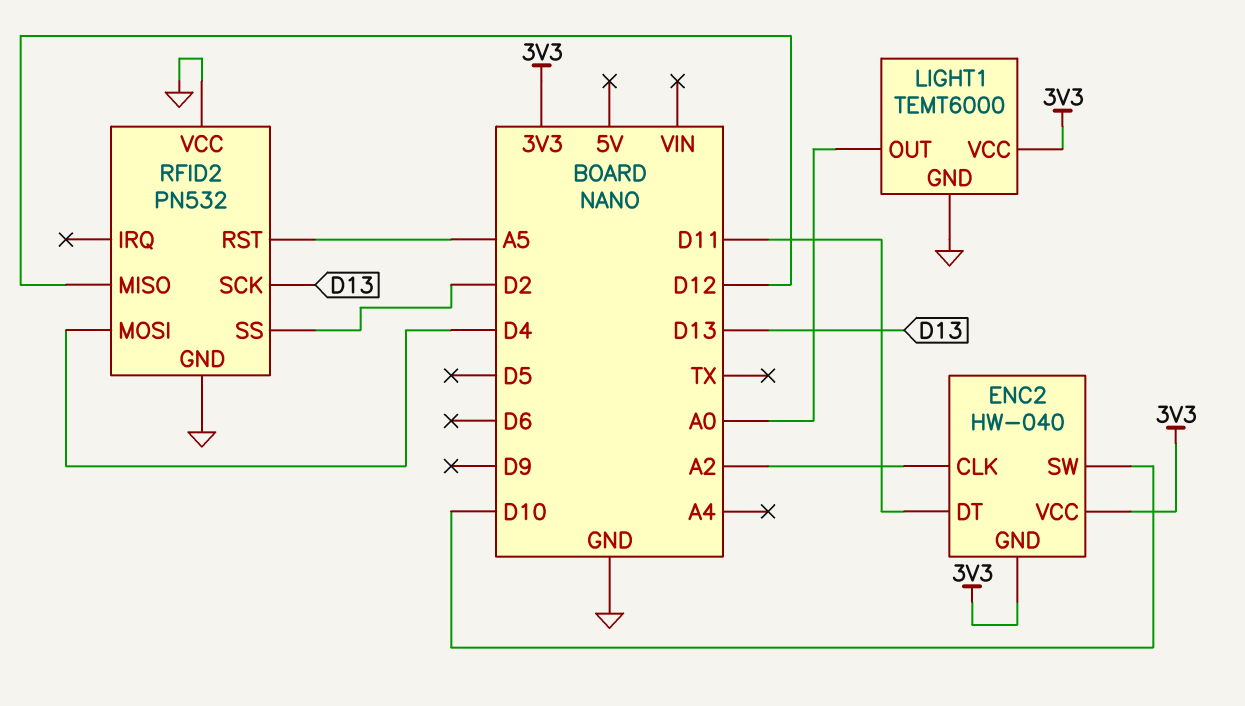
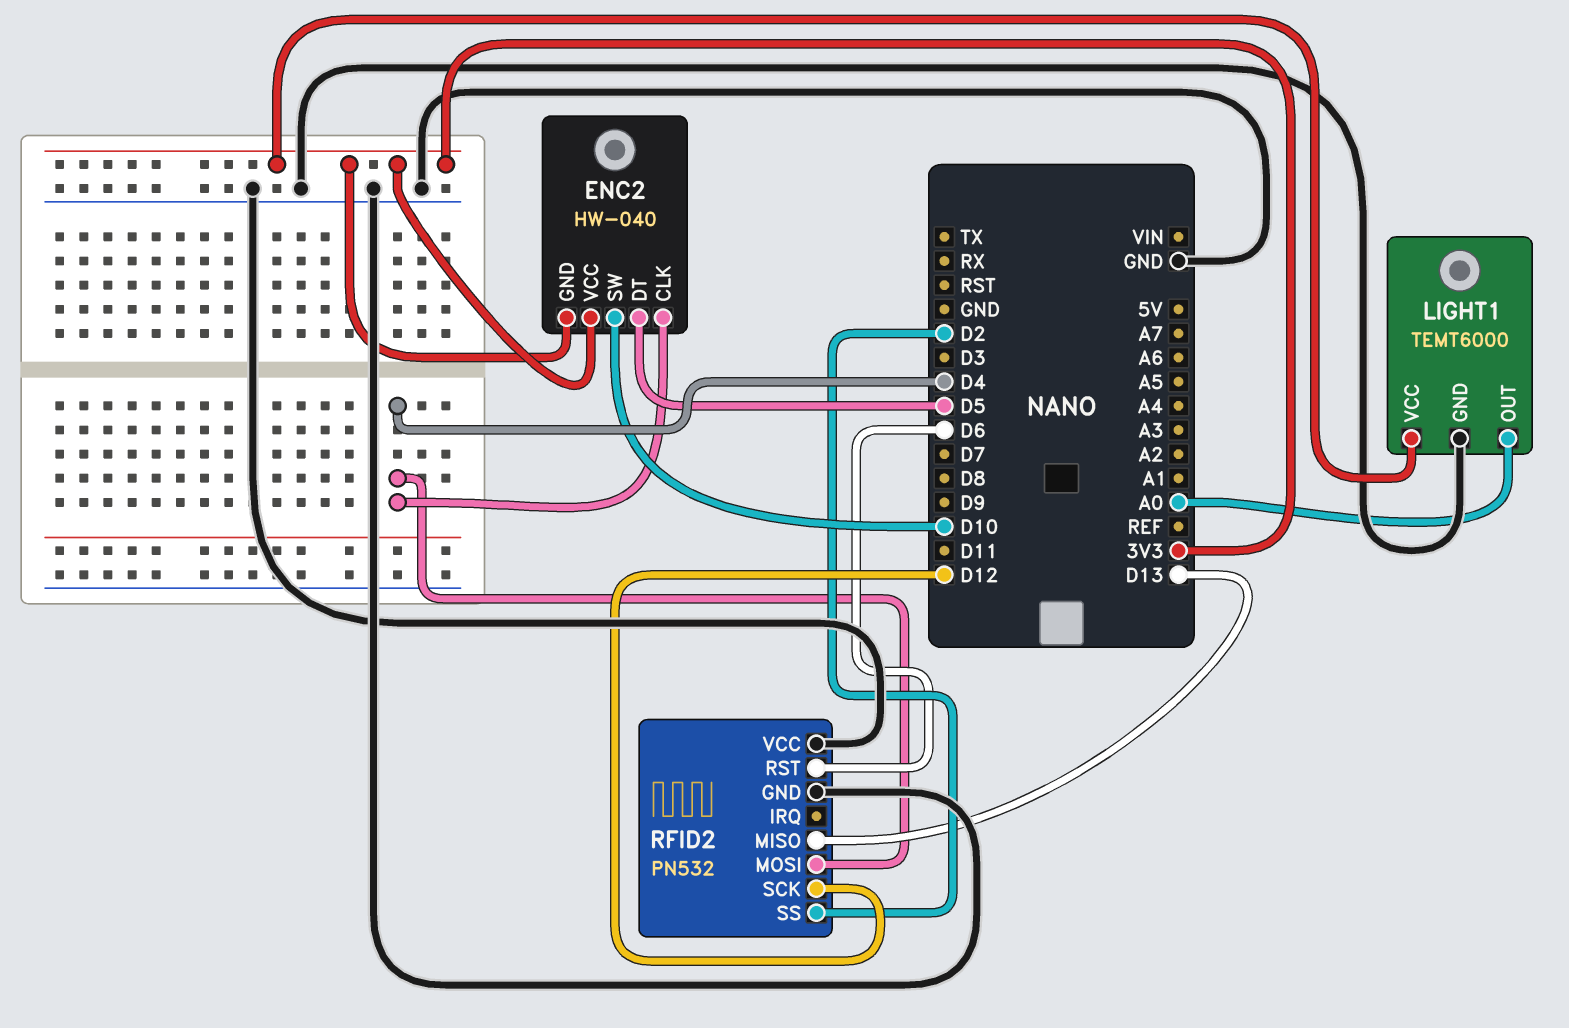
ENC2 pin CLK: A2 -> D4
ENC2 pin DT: D11 -> D5
RFID2 pin MISO: D12 -> D13
RFID2 pin RST: A5 -> D6
RFID2 pin SCK: D13 -> D12

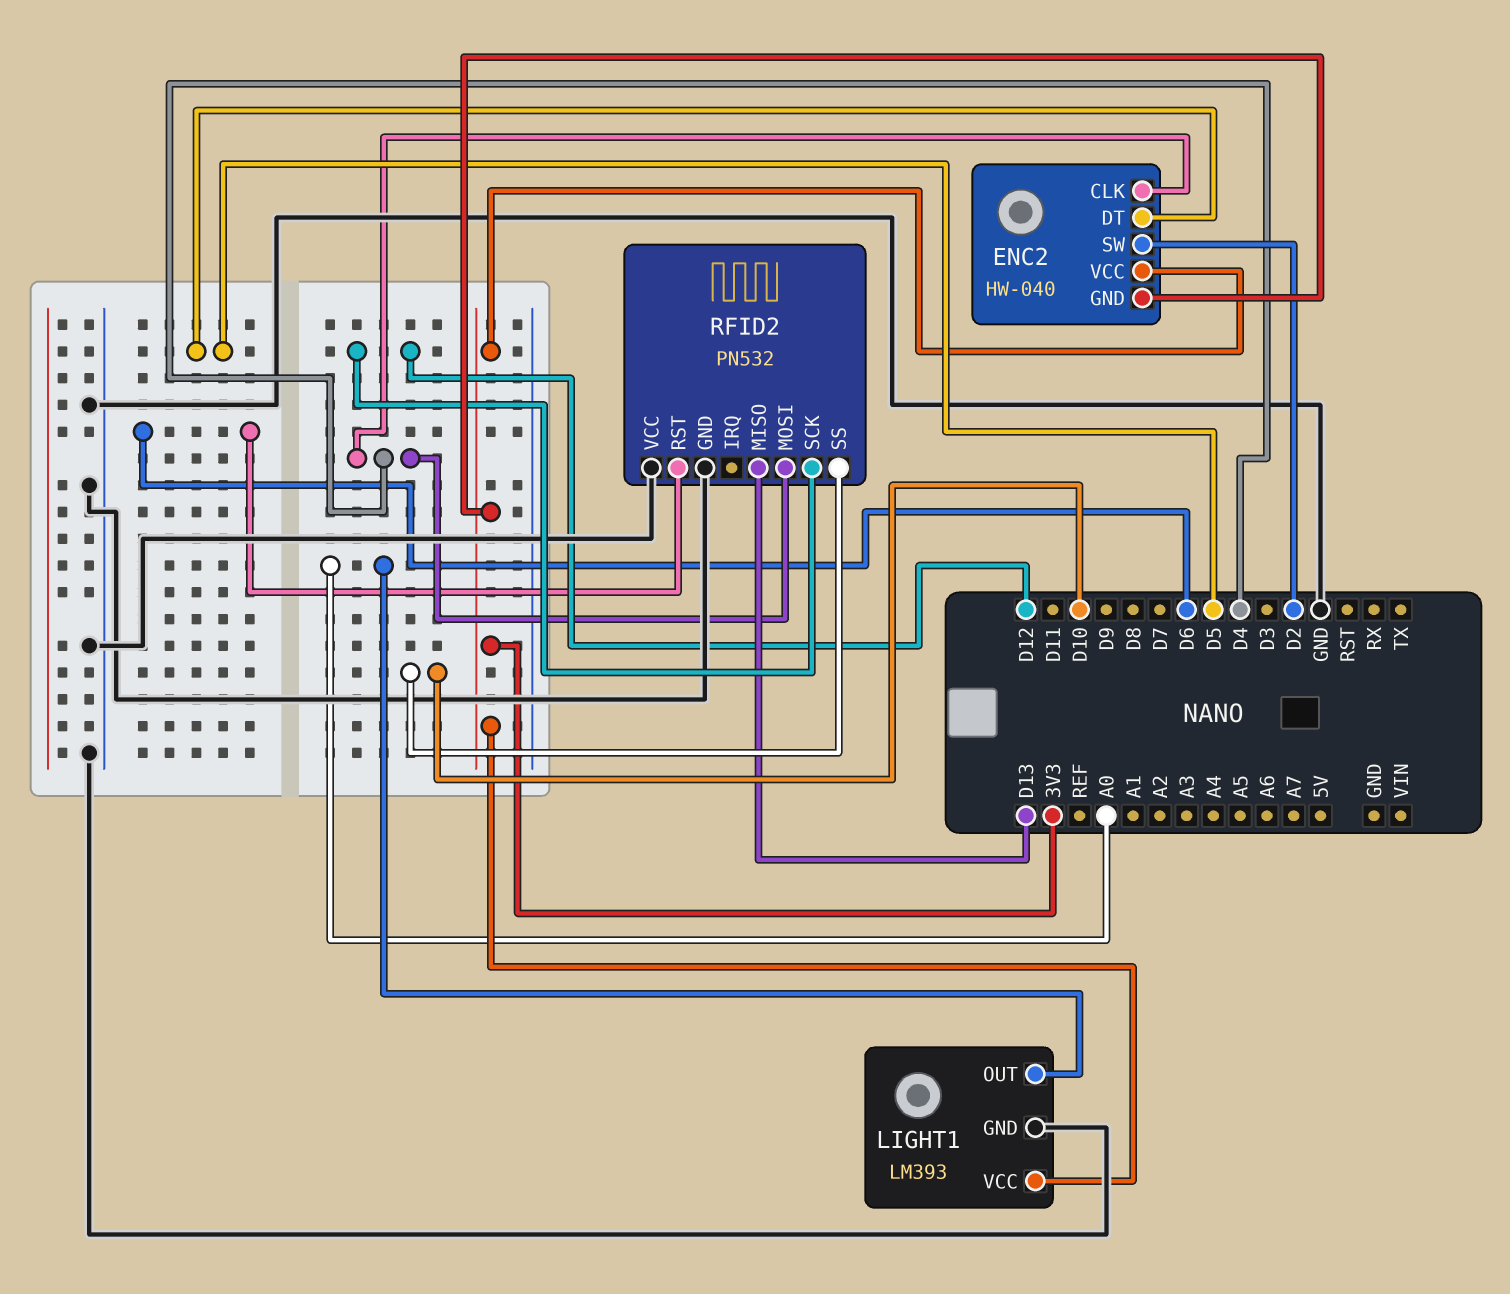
ENC2 pin SW: D10 -> D2
LIGHT1: TEMT6000 -> LM393
RFID2 pin SS: D2 -> D10

